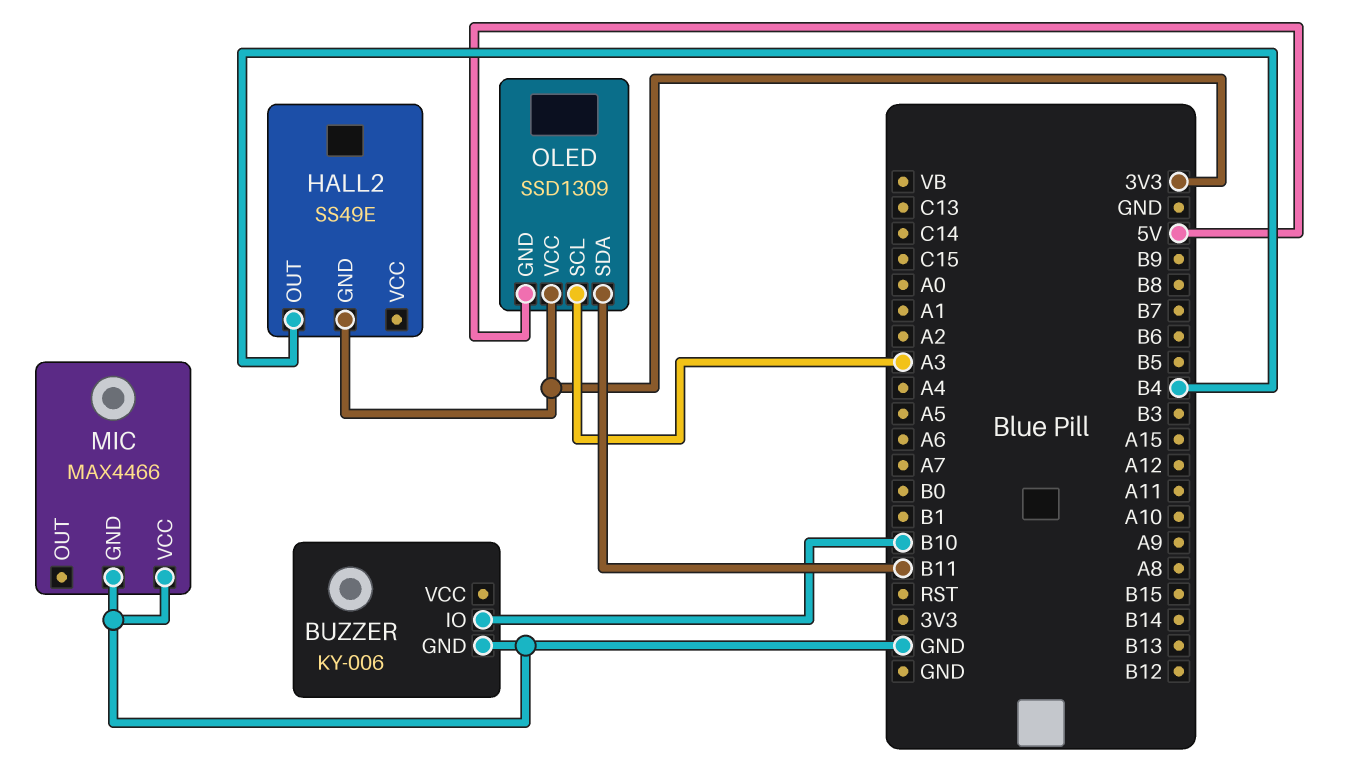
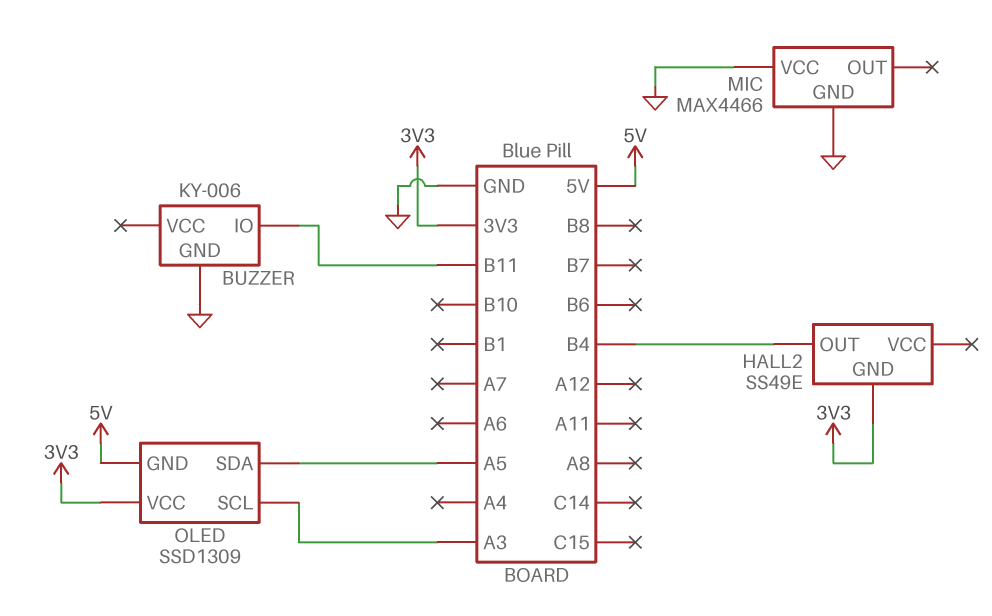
BUZZER pin IO: B10 -> B11
OLED pin SDA: B11 -> A5

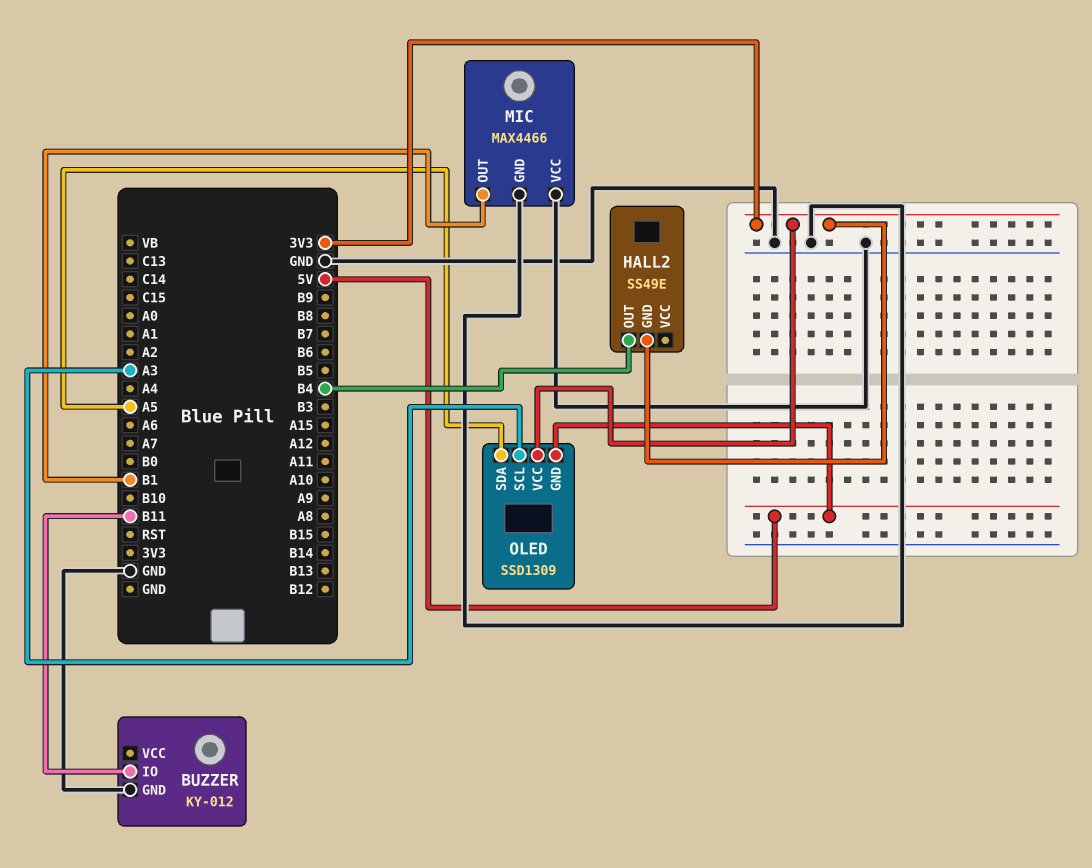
BUZZER: KY-006 -> KY-012
MIC pin OUT: none -> B1

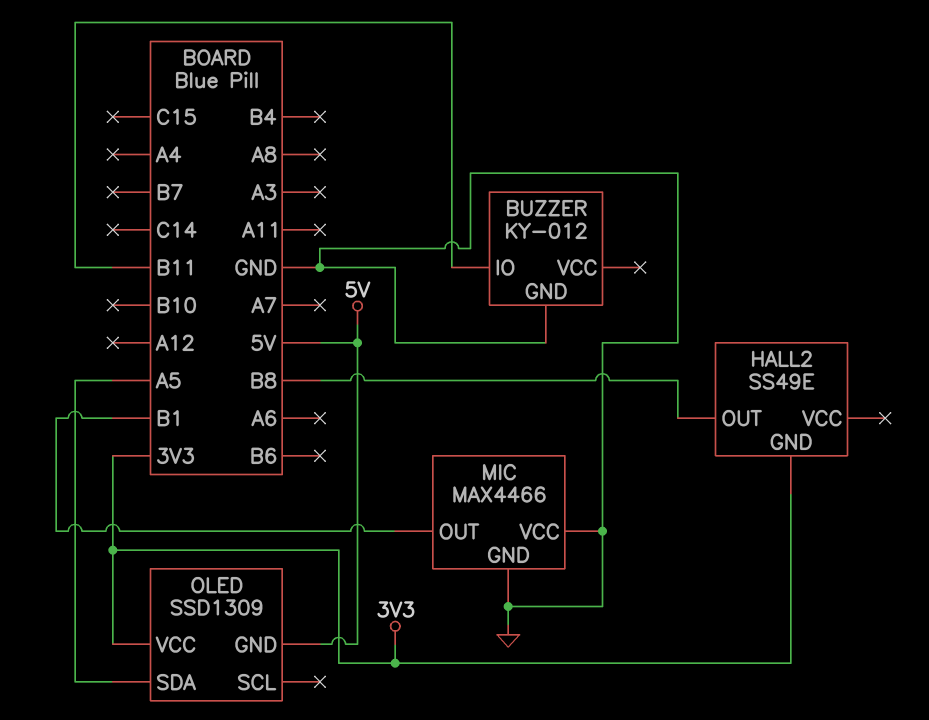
HALL2 pin OUT: B4 -> B8
OLED pin SCL: A3 -> none

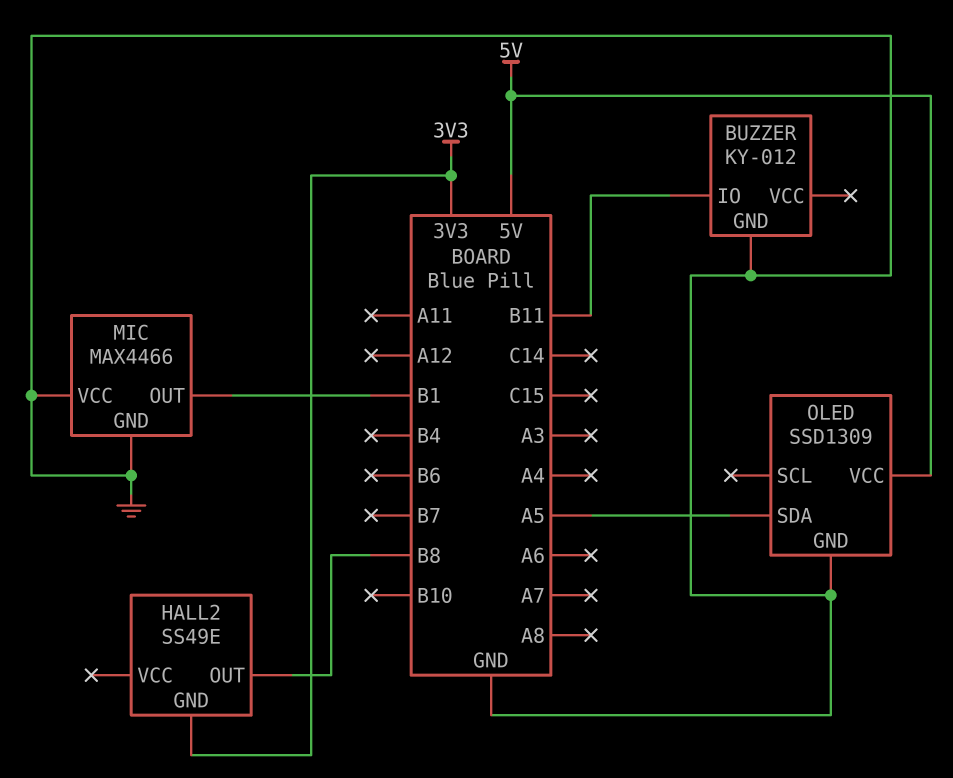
OLED pin GND: 5V -> GND
OLED pin VCC: 3V3 -> 5V

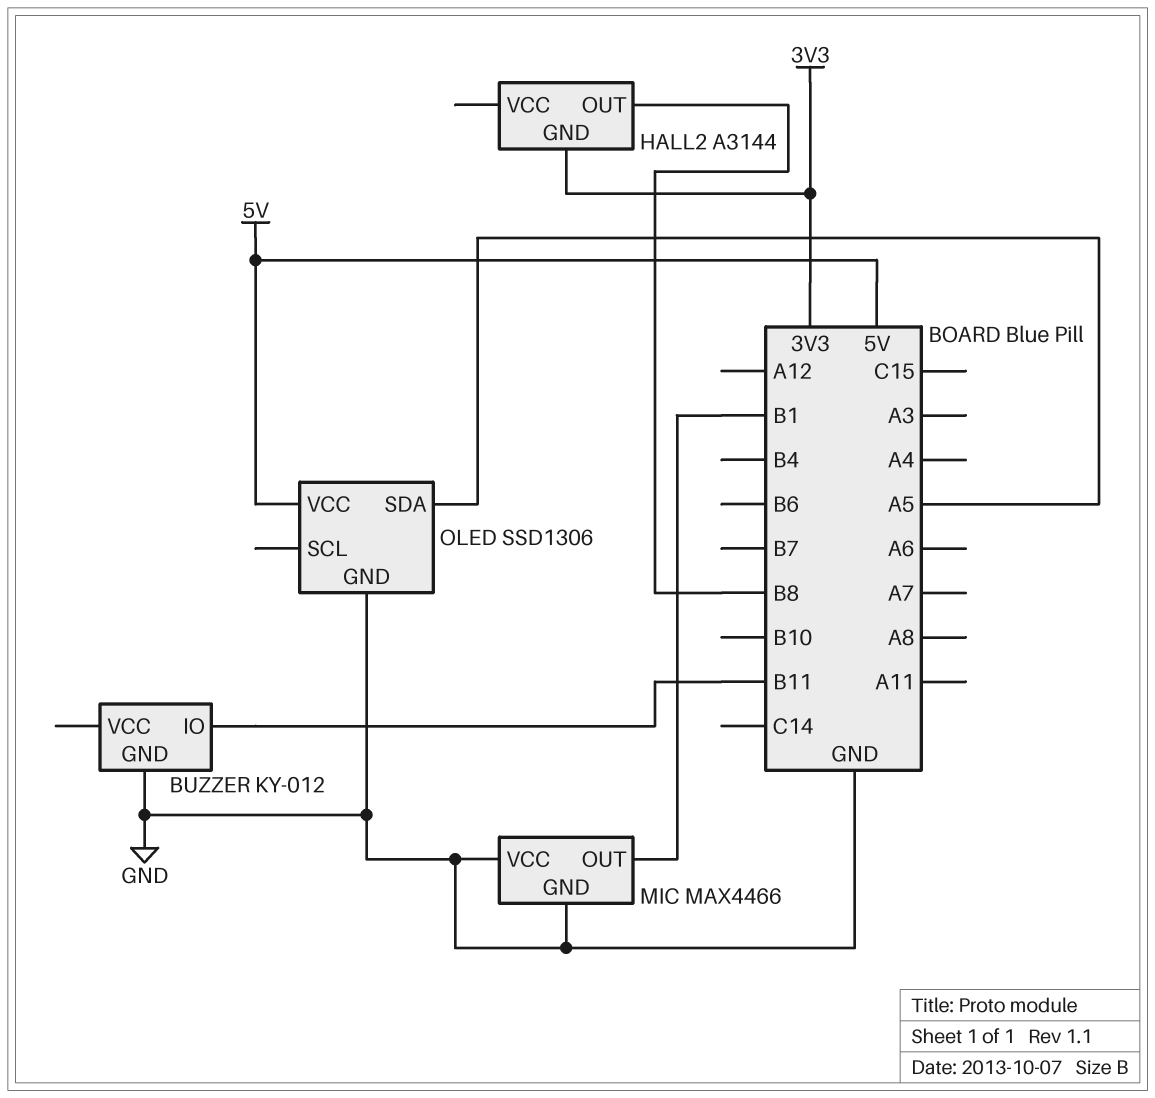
HALL2: SS49E -> A3144
OLED: SSD1309 -> SSD1306

